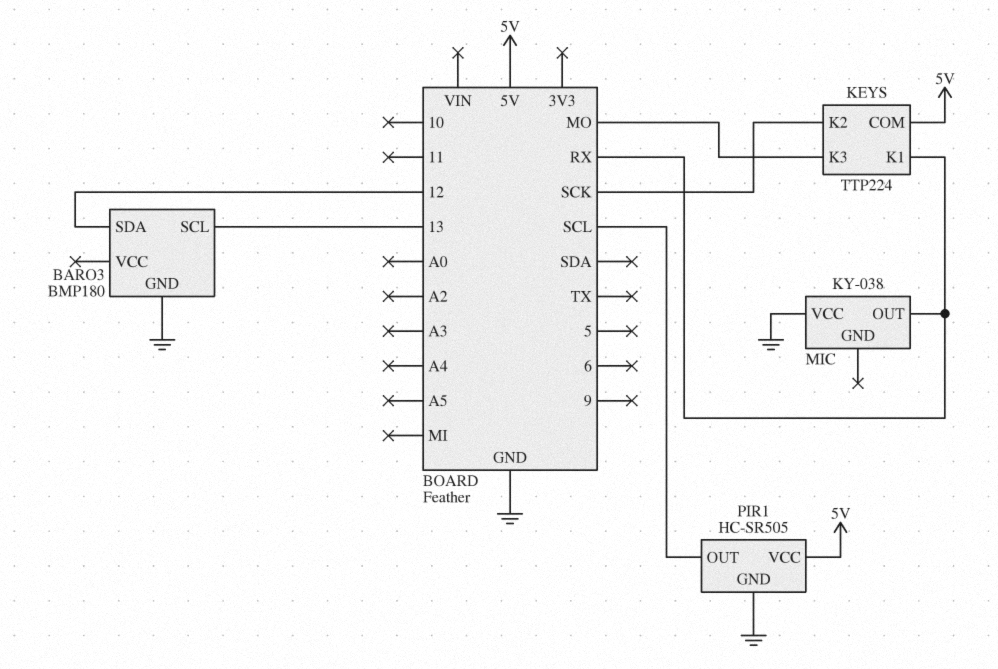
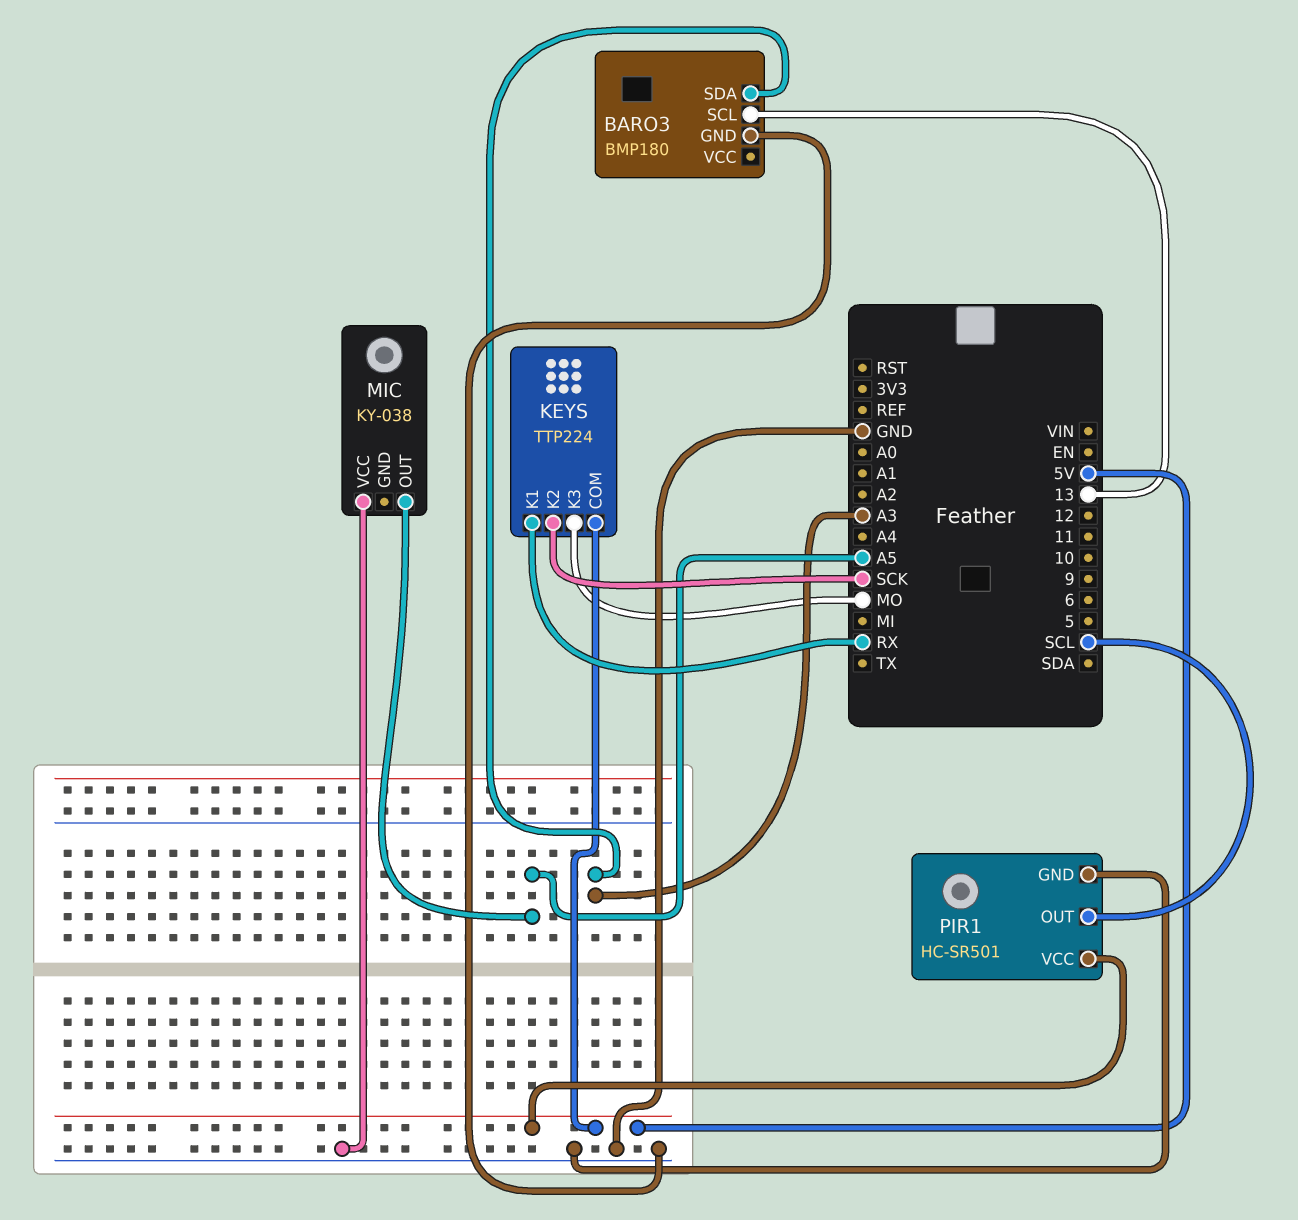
BARO3 pin SDA: 12 -> A3
MIC pin OUT: RX -> A5
PIR1: HC-SR505 -> HC-SR501

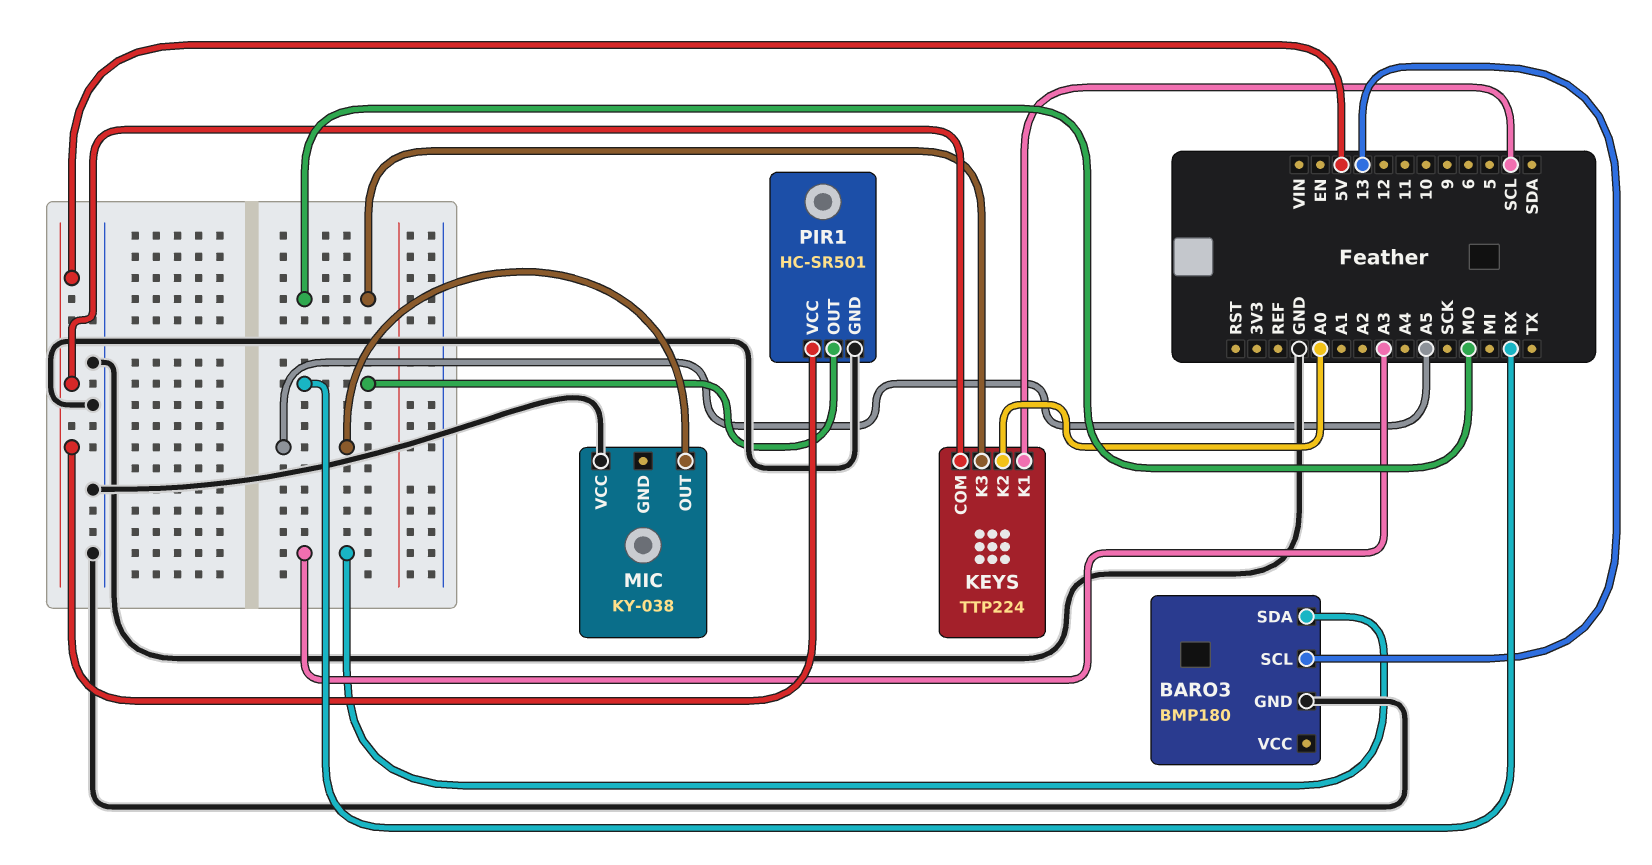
KEYS pin K1: RX -> SCL
KEYS pin K2: SCK -> A0
PIR1 pin OUT: SCL -> RX

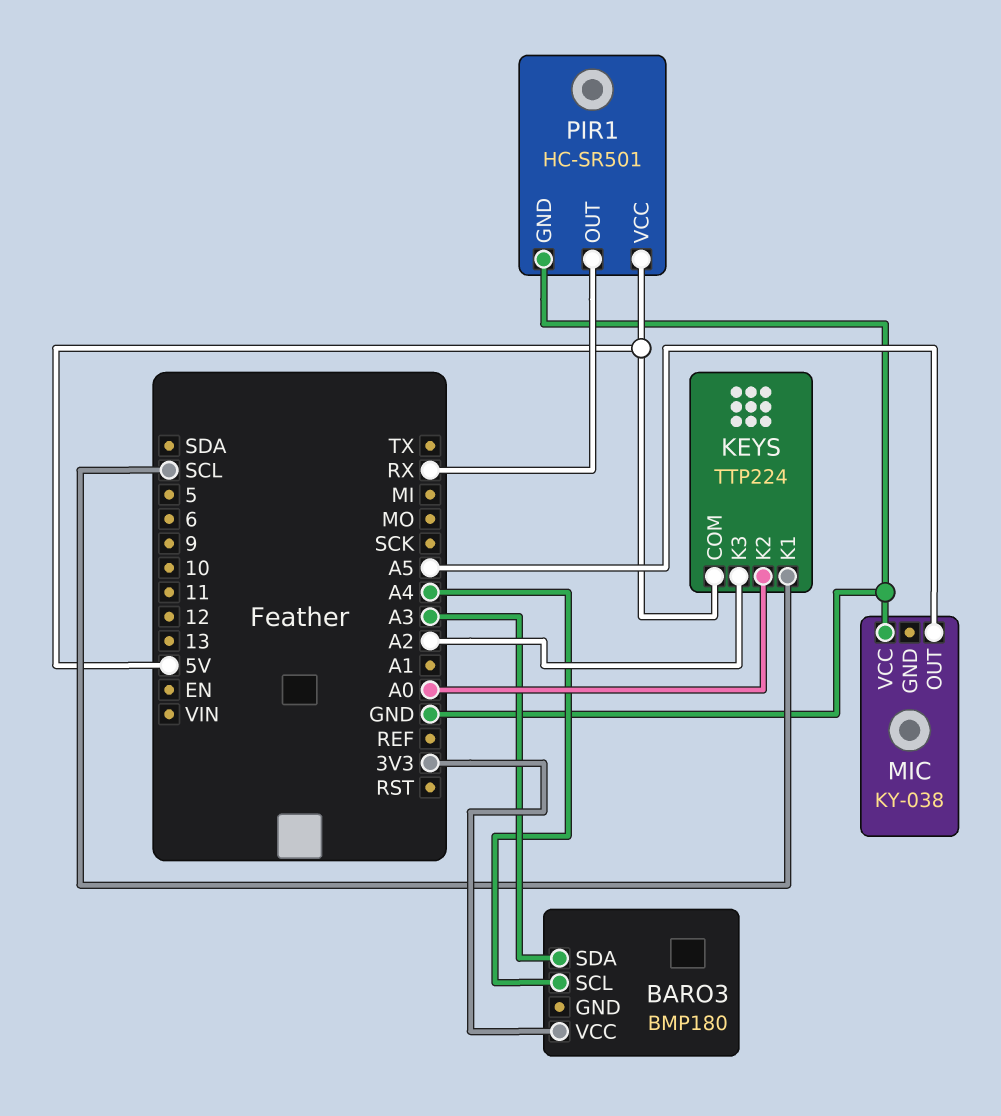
BARO3 pin GND: GND -> none
BARO3 pin SCL: 13 -> A4
BARO3 pin VCC: none -> 3V3
KEYS pin K3: MO -> A2

